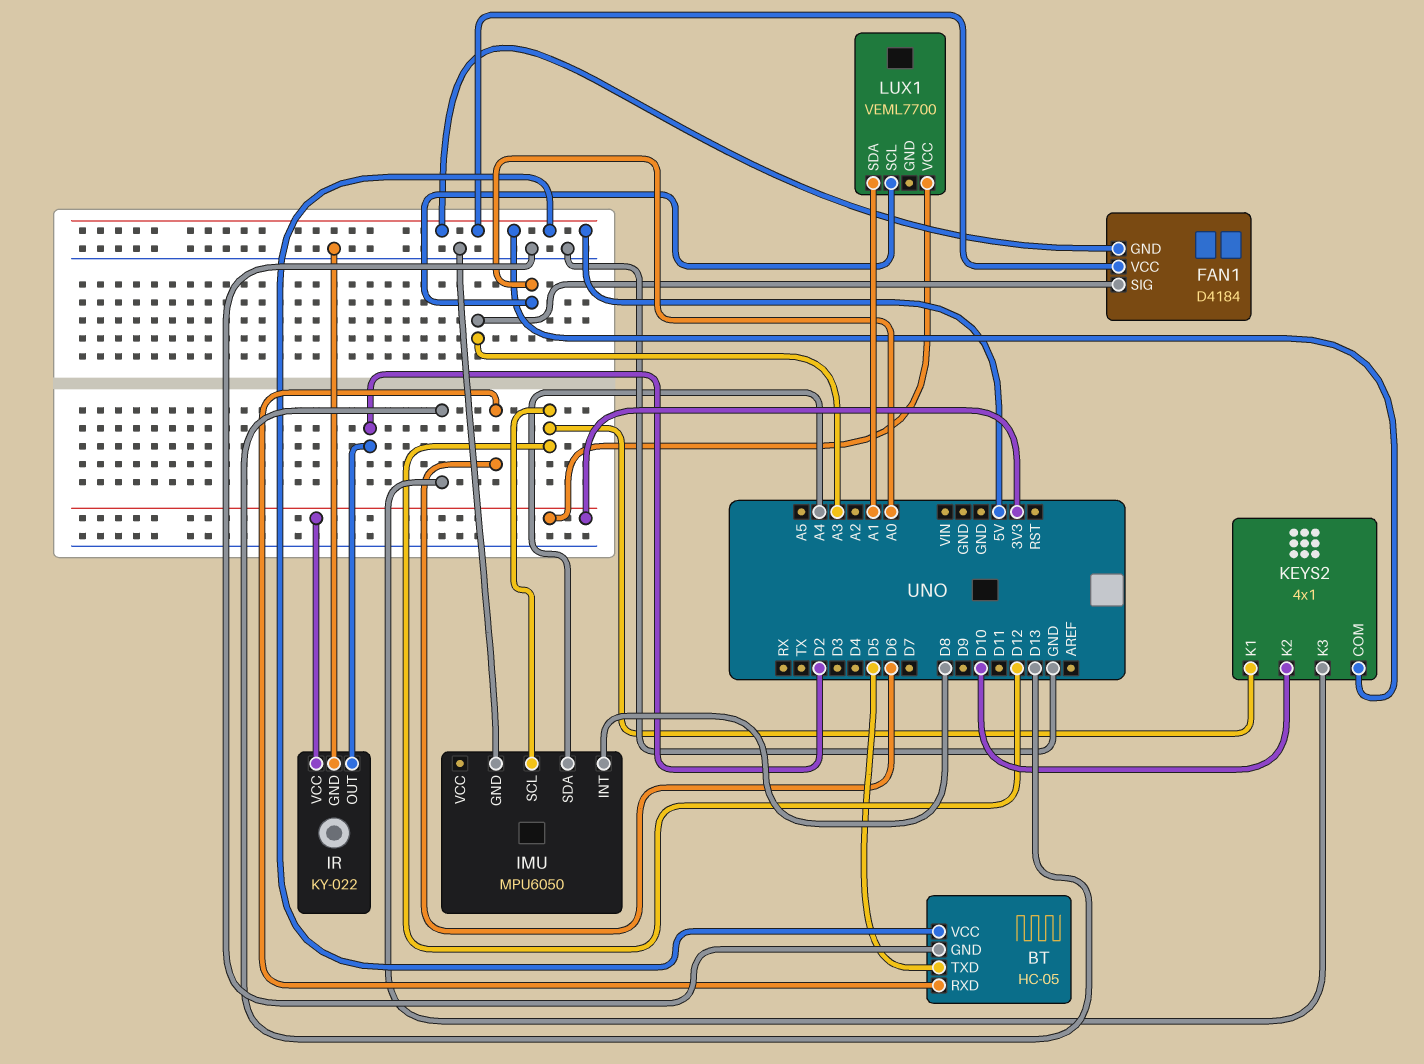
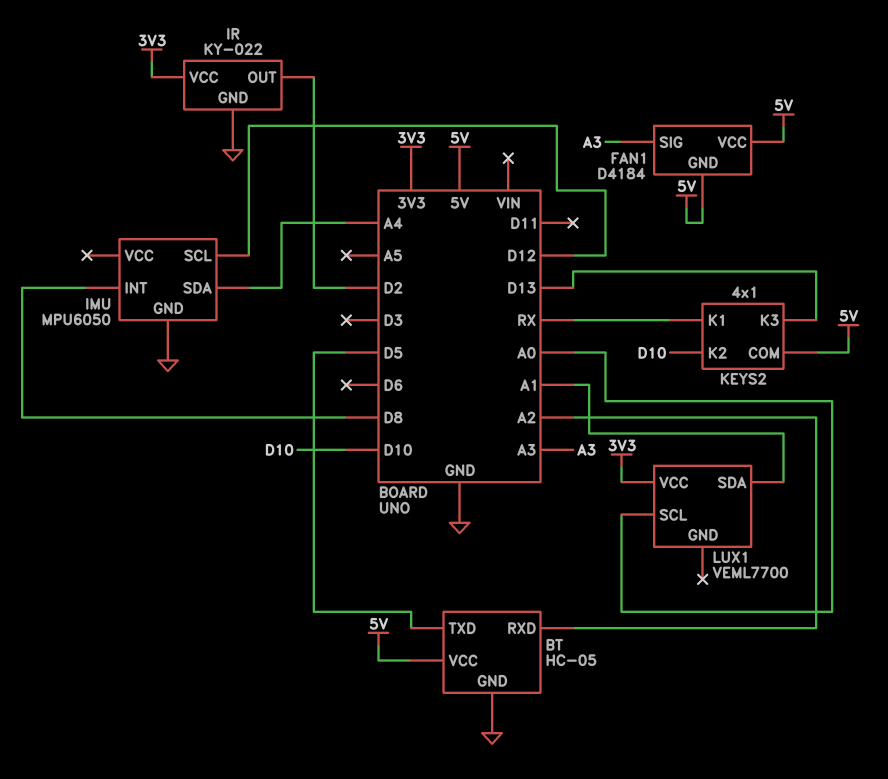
BT pin RXD: D6 -> A2
KEYS2 pin K1: D12 -> RX

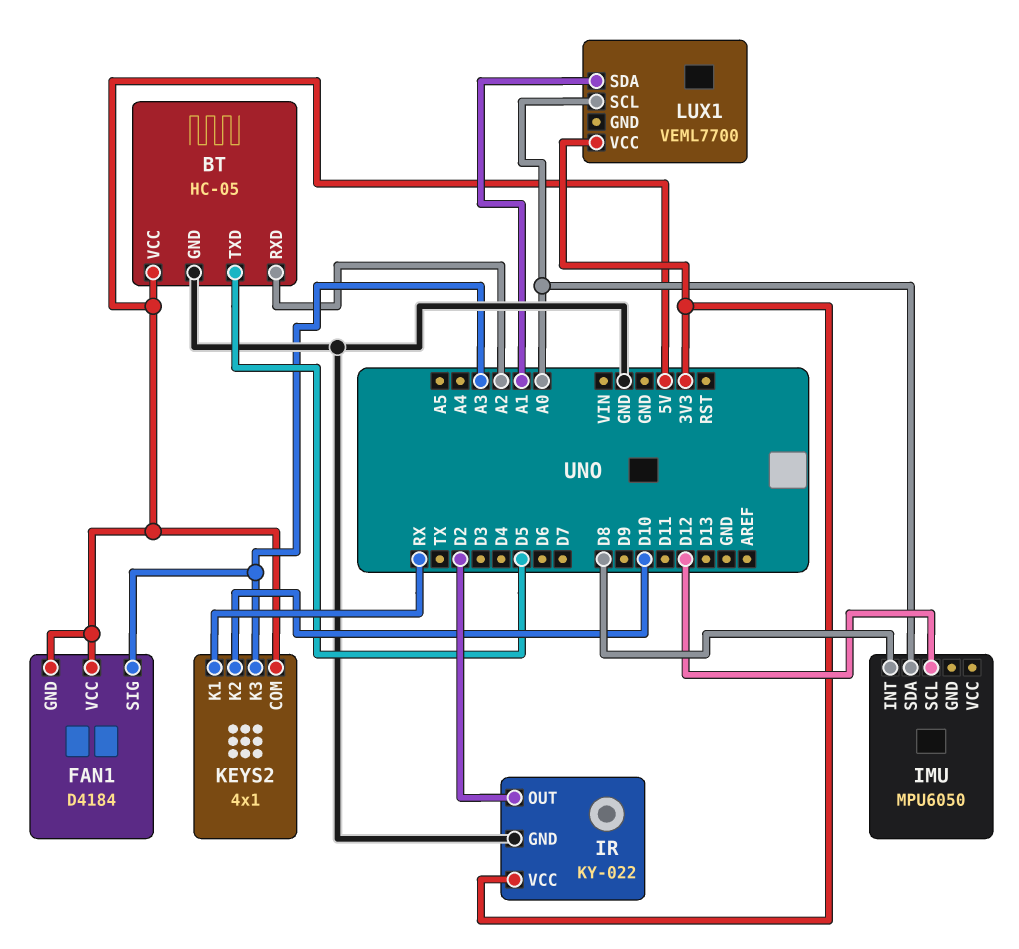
IMU pin GND: GND -> none
IMU pin SDA: A4 -> A0
KEYS2 pin K3: D13 -> A3

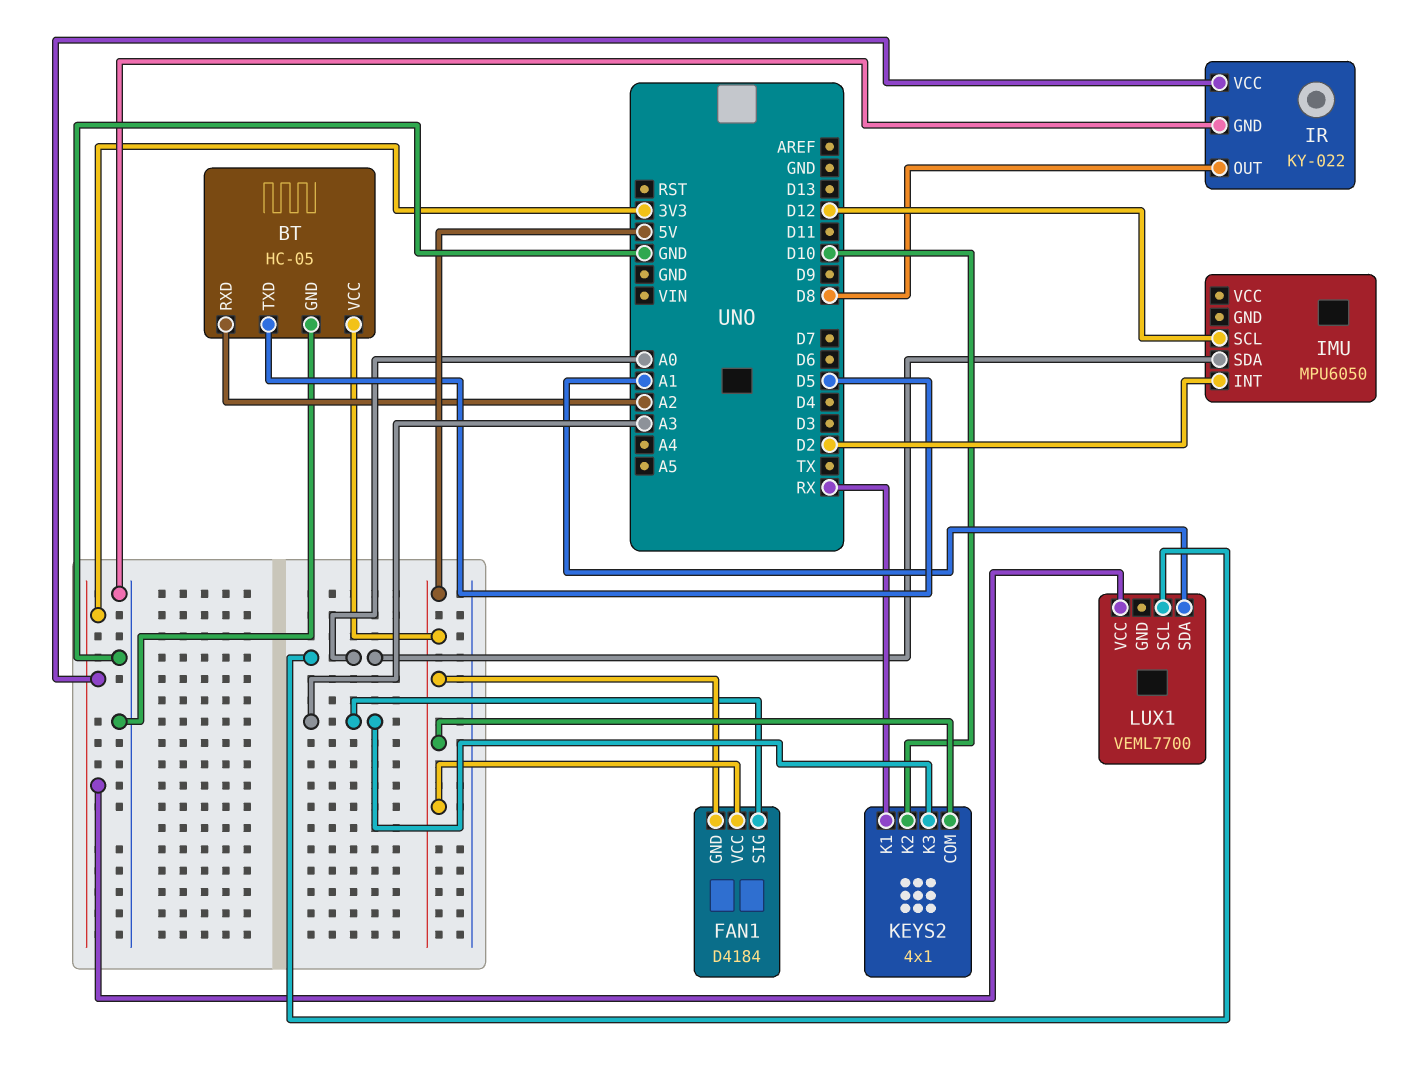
IMU pin INT: D8 -> D2
IR pin OUT: D2 -> D8

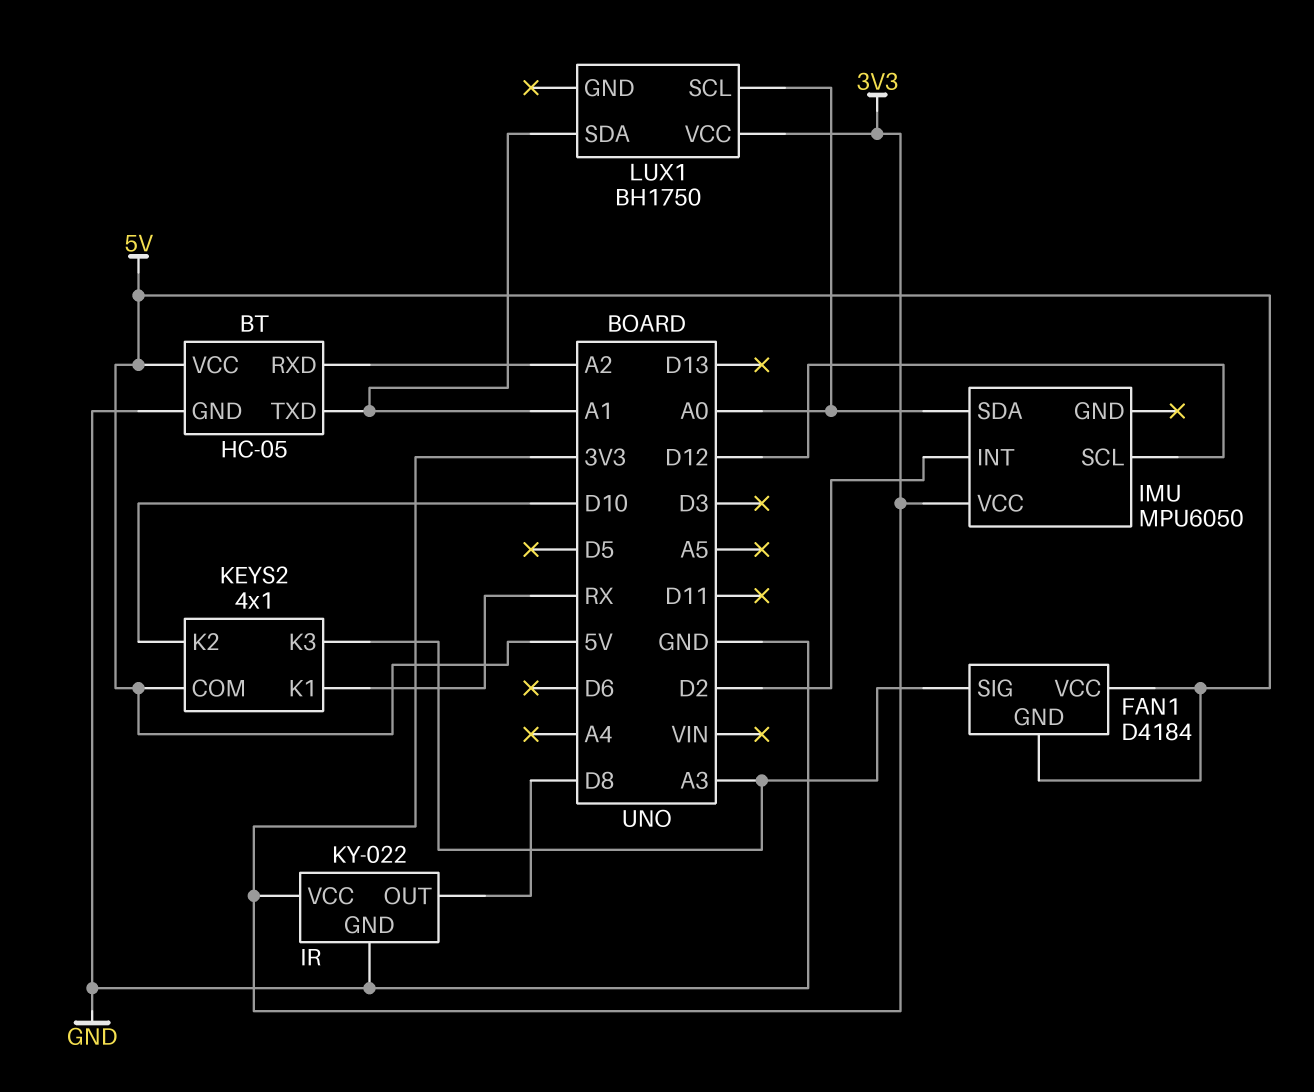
BT pin TXD: D5 -> A1
IMU pin VCC: none -> 3V3
LUX1: VEML7700 -> BH1750

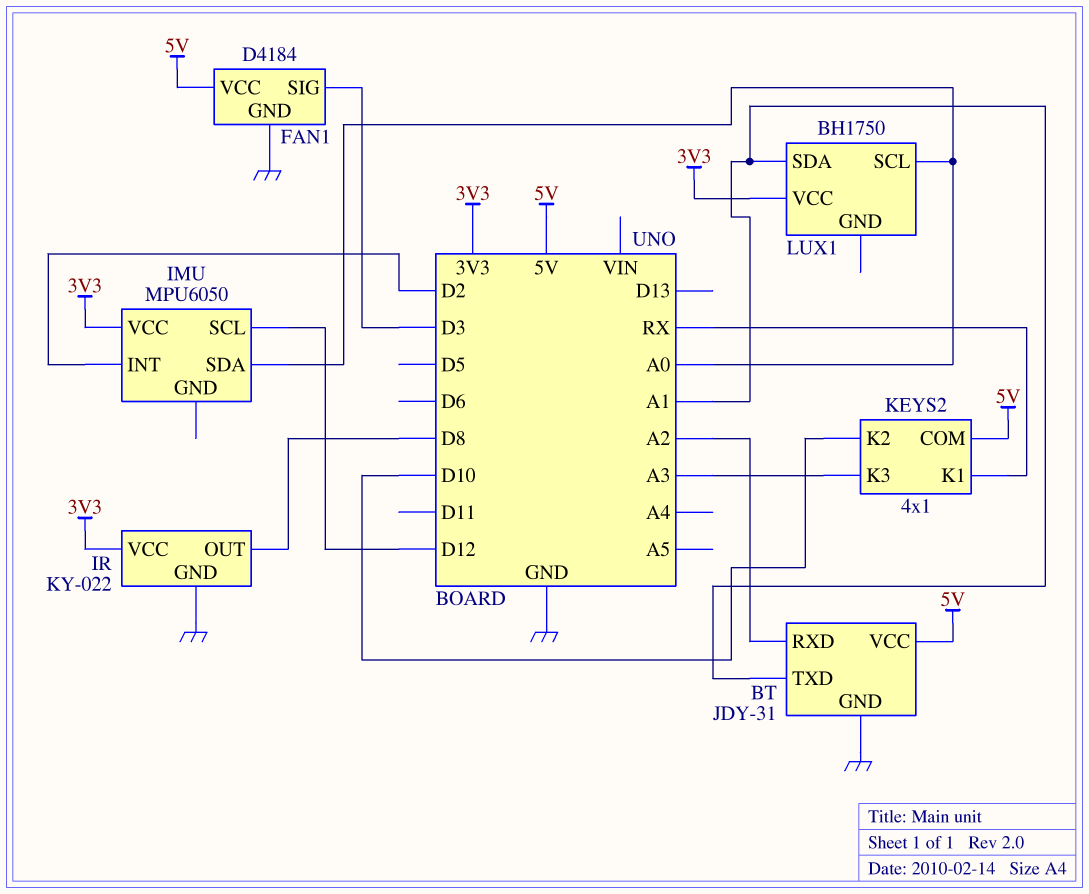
BT: HC-05 -> JDY-31
FAN1 pin GND: 5V -> GND
FAN1 pin SIG: A3 -> D3

